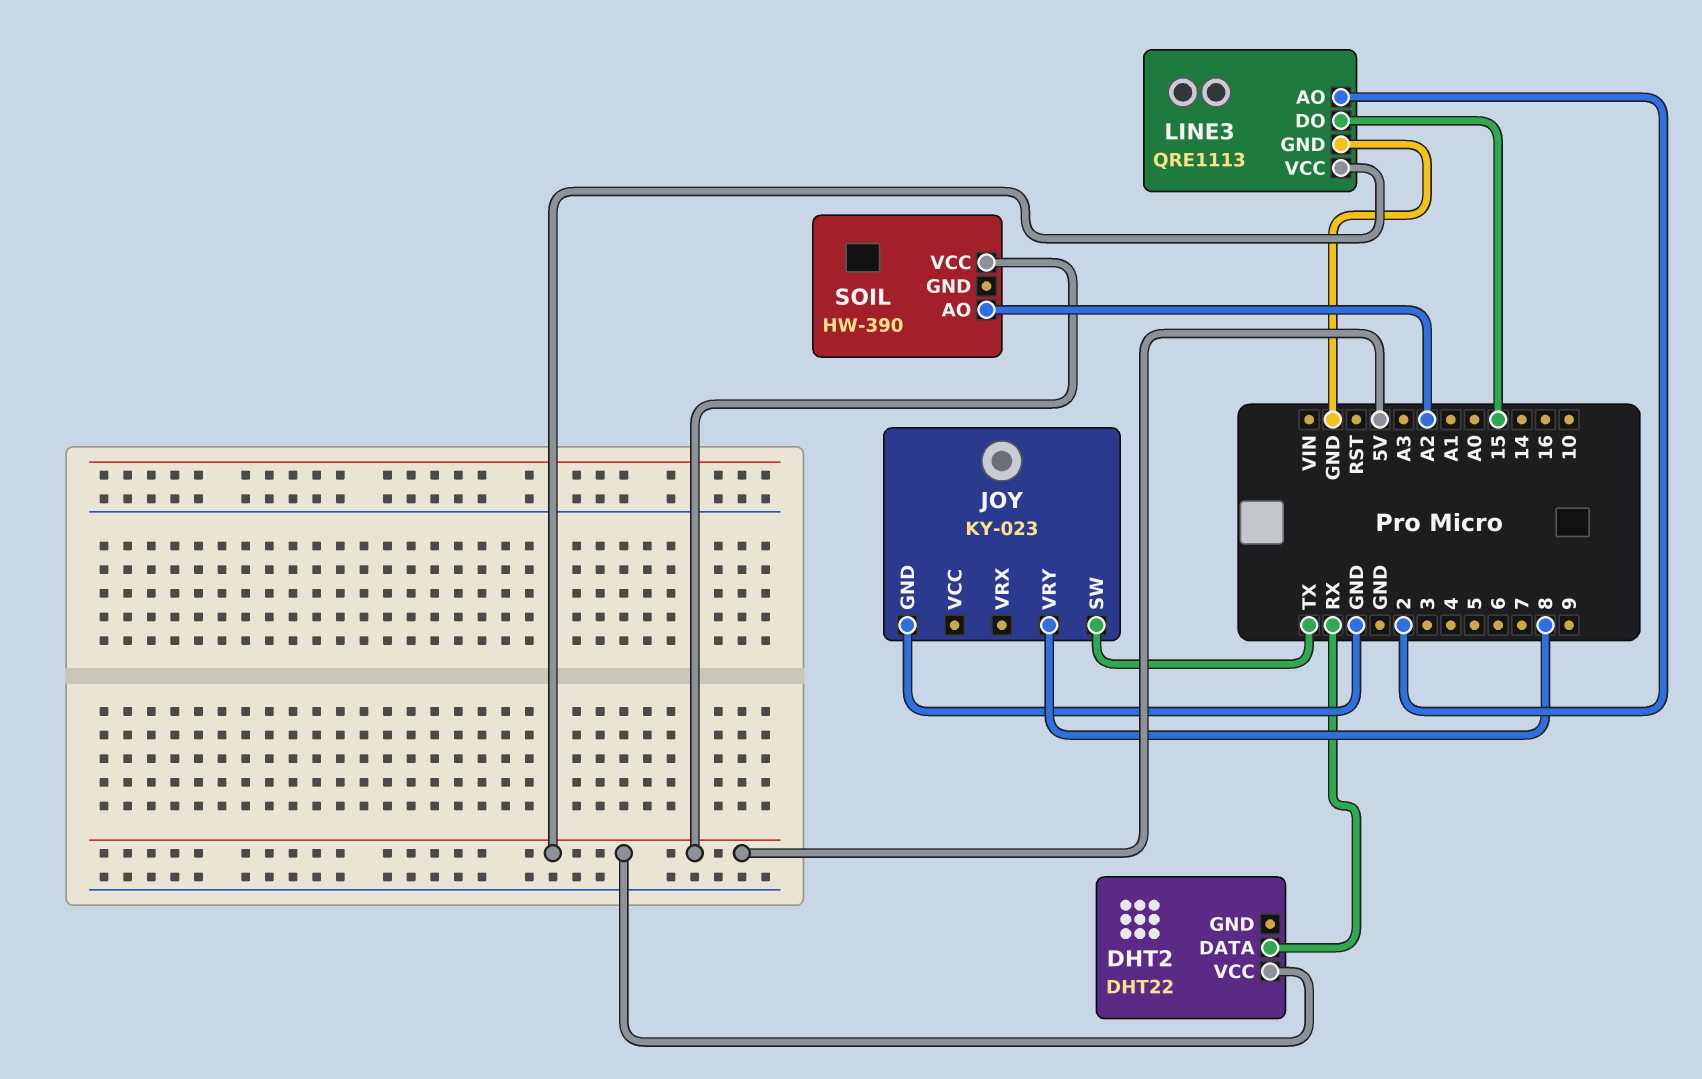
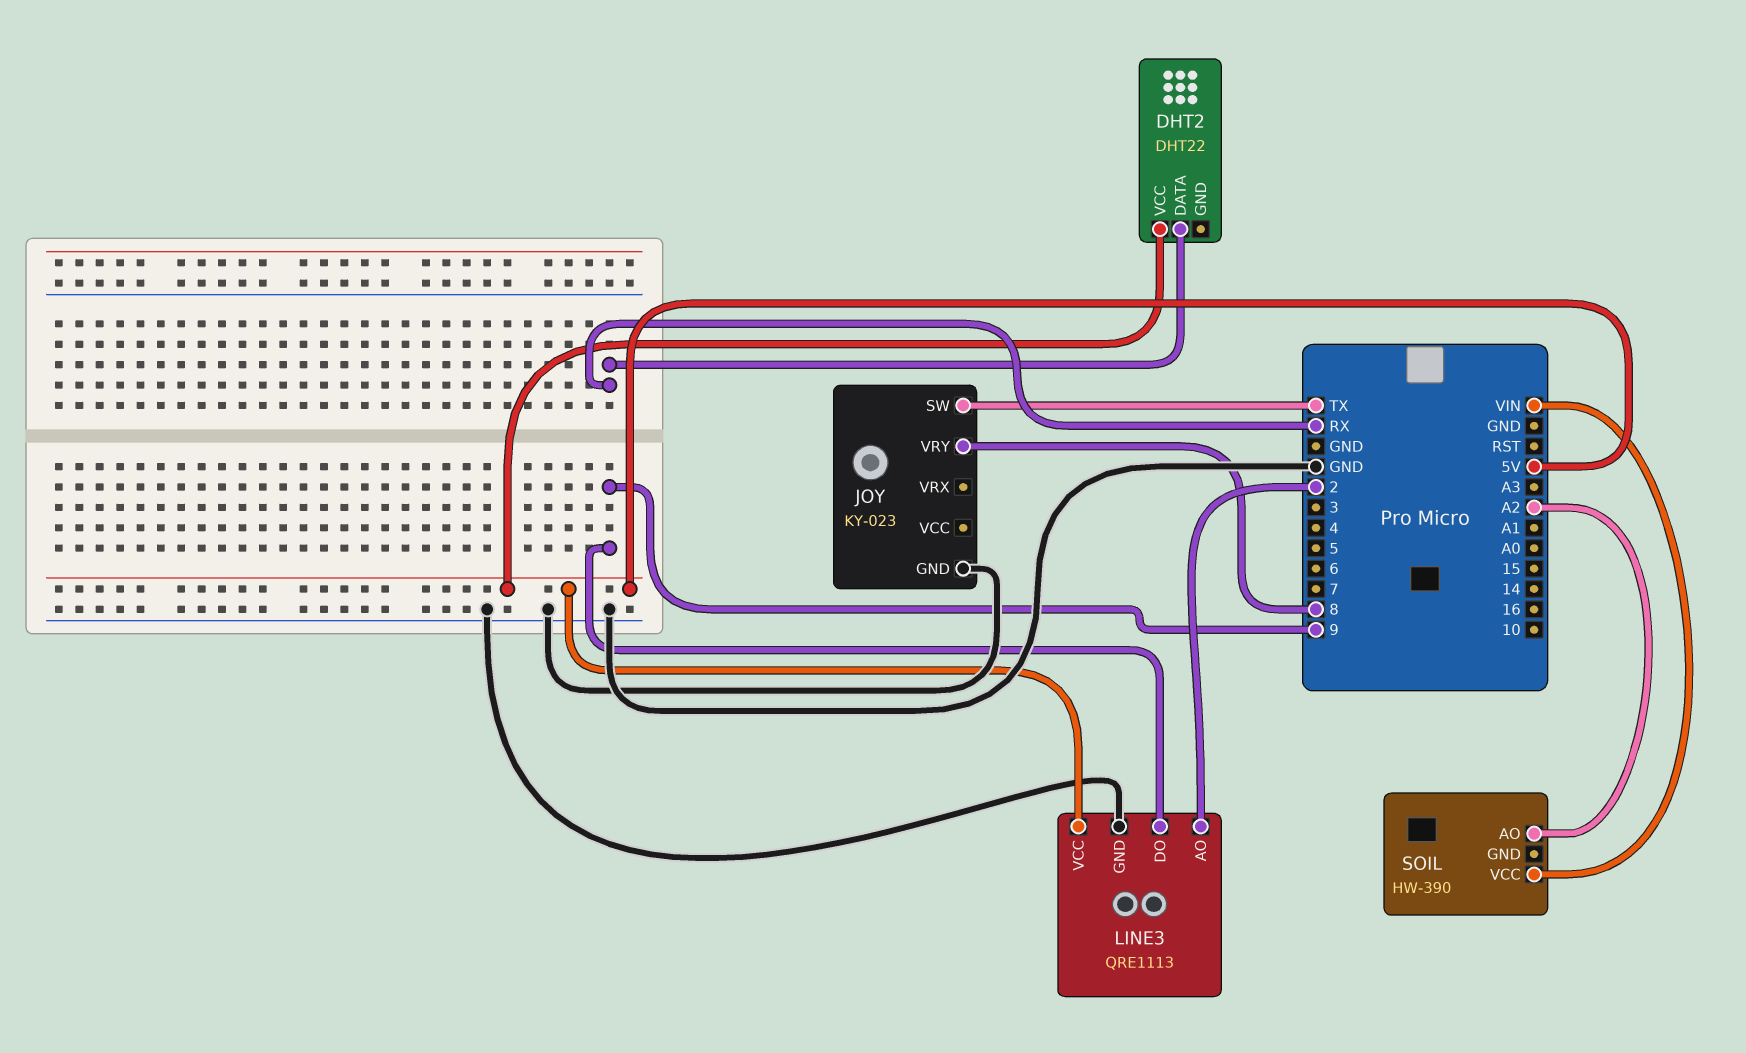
LINE3 pin DO: 15 -> 9
SOIL pin VCC: 5V -> VIN

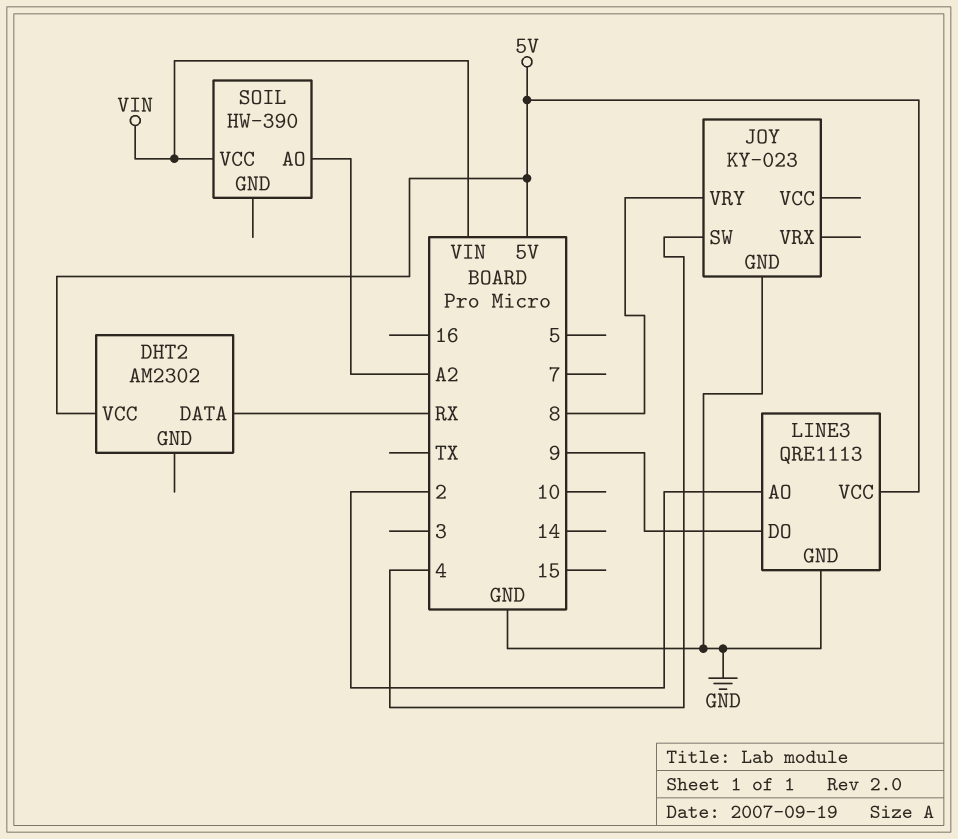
DHT2: DHT22 -> AM2302
JOY pin SW: TX -> 4

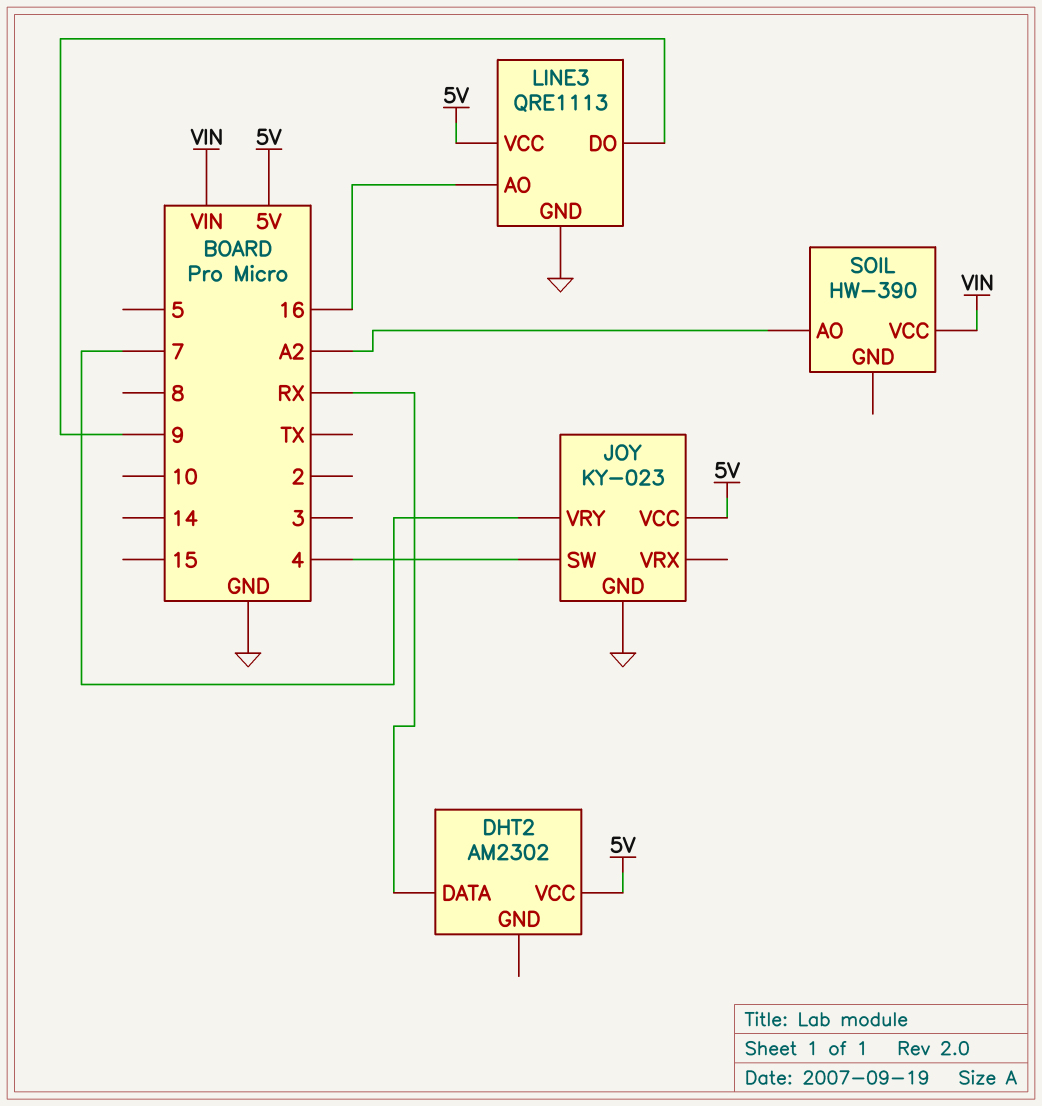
JOY pin VCC: none -> 5V
JOY pin VRY: 8 -> 7
LINE3 pin AO: 2 -> 16

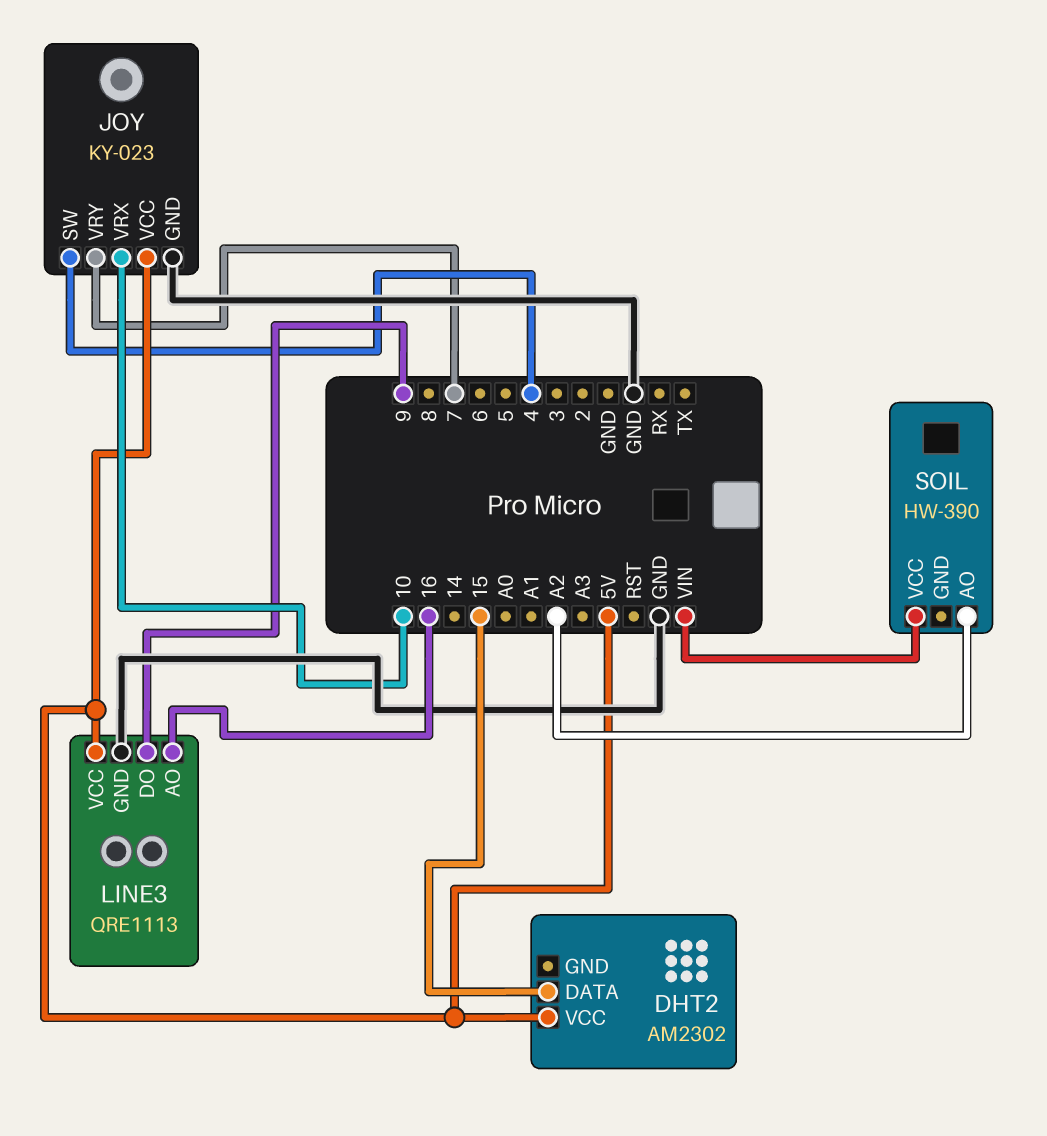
DHT2 pin DATA: RX -> 15
JOY pin VRX: none -> 10

